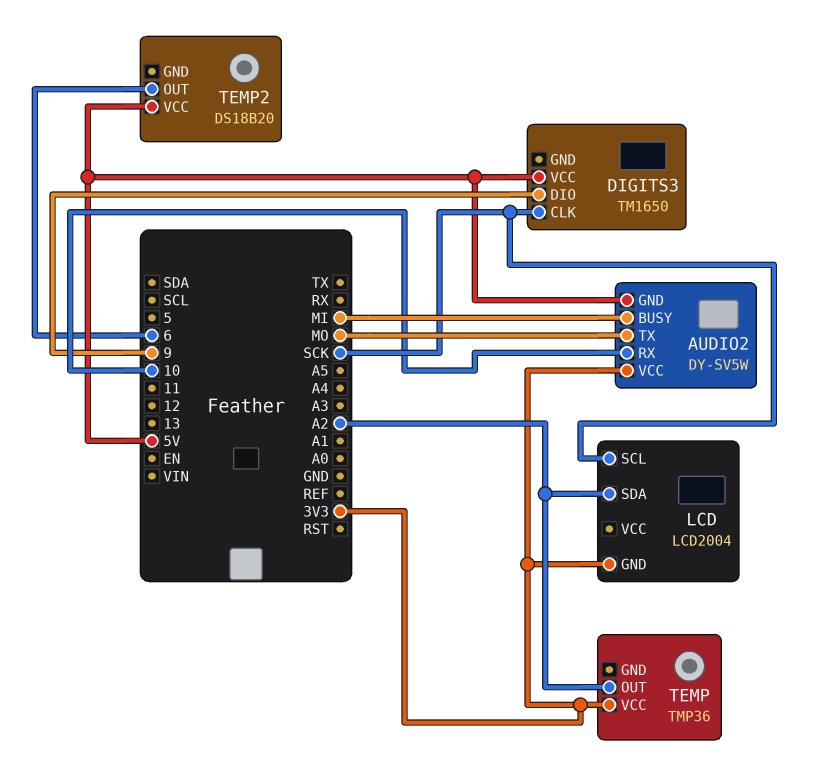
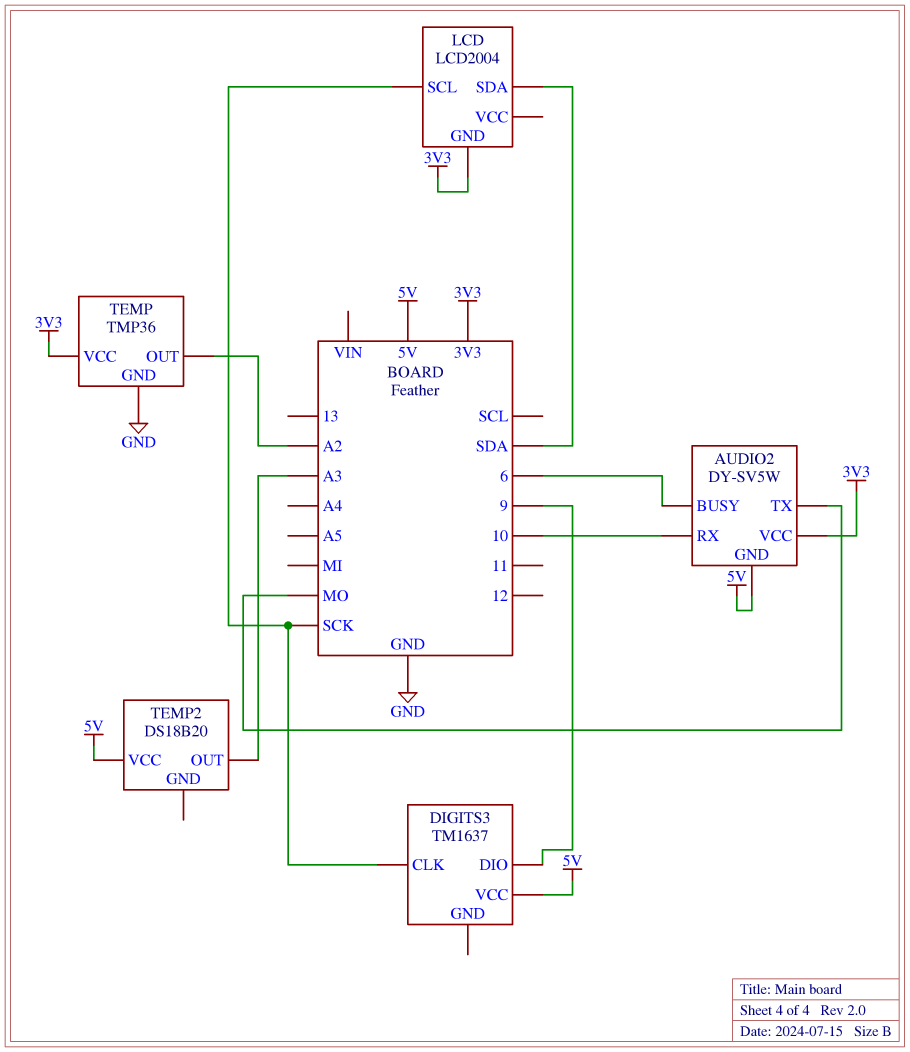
AUDIO2 pin BUSY: MI -> 6
DIGITS3: TM1650 -> TM1637
LCD pin SDA: A2 -> SDA
TEMP pin GND: none -> GND
TEMP2 pin OUT: 6 -> A3

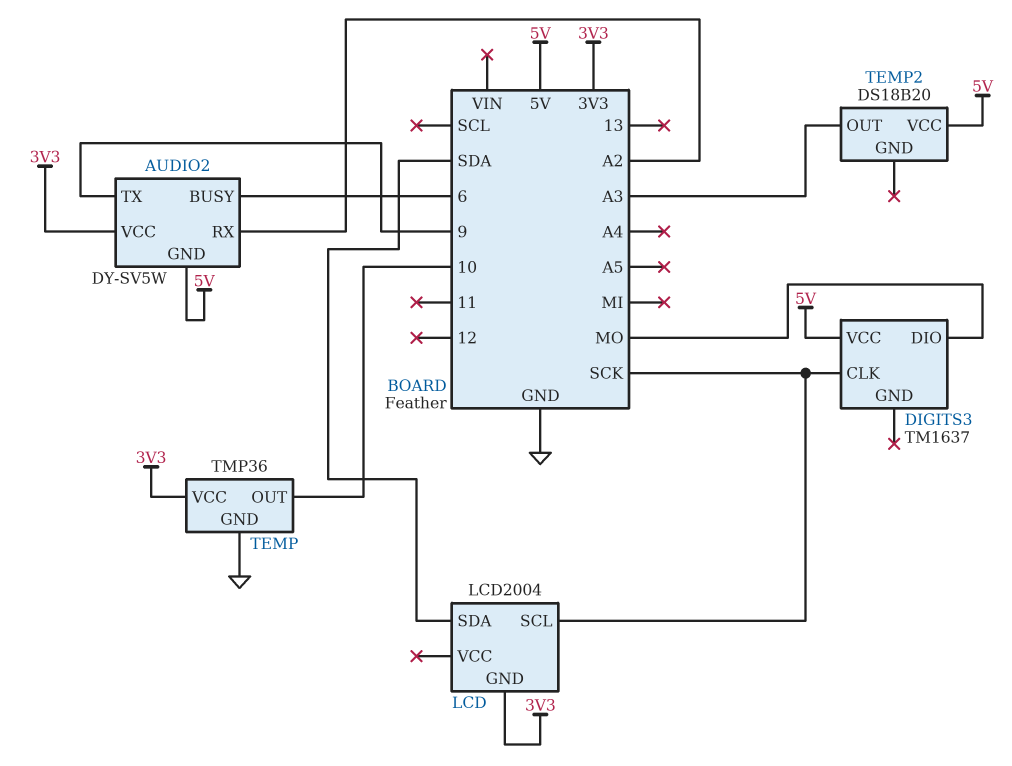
AUDIO2 pin RX: 10 -> A2
AUDIO2 pin TX: MO -> 9
DIGITS3 pin DIO: 9 -> MO
TEMP pin OUT: A2 -> 10

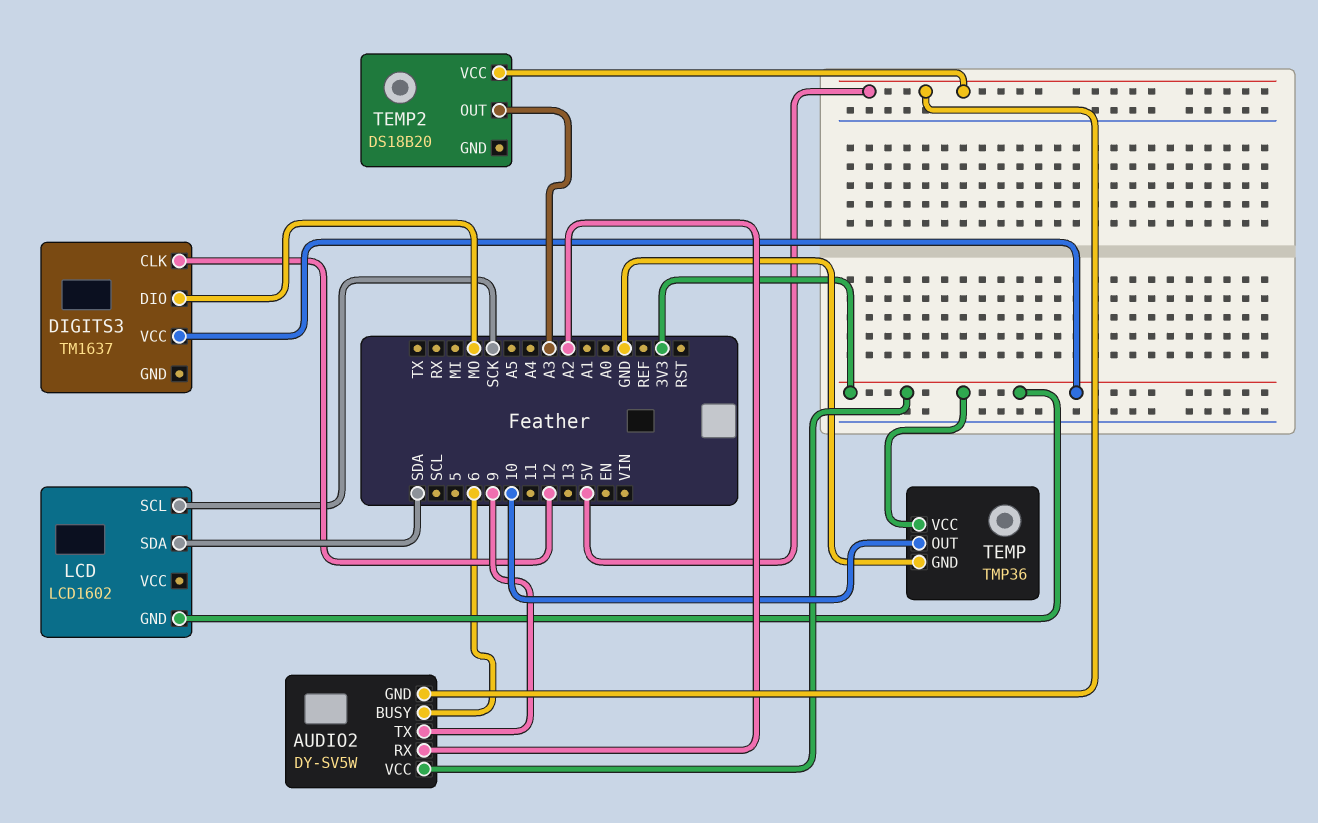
DIGITS3 pin CLK: SCK -> 12
DIGITS3 pin VCC: 5V -> 3V3
LCD: LCD2004 -> LCD1602

